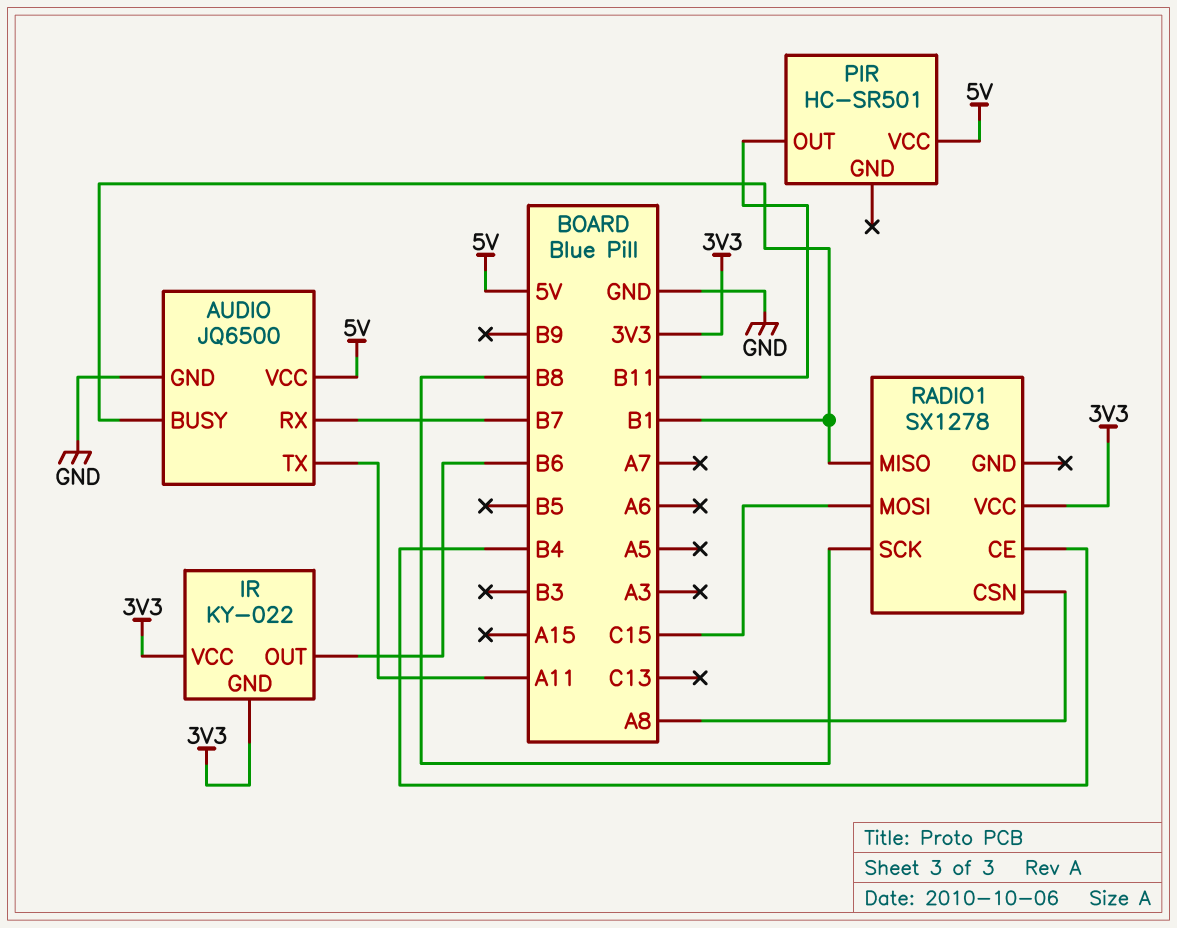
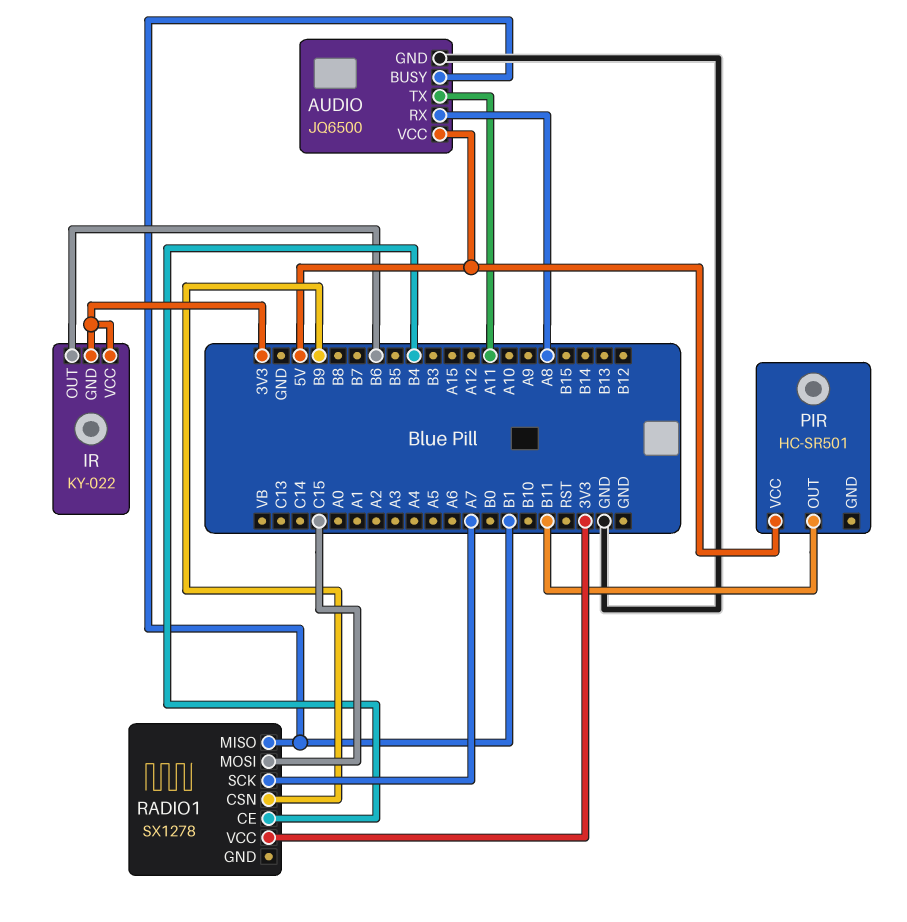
AUDIO pin RX: B7 -> A8
RADIO1 pin CSN: A8 -> B9
RADIO1 pin SCK: B8 -> A7

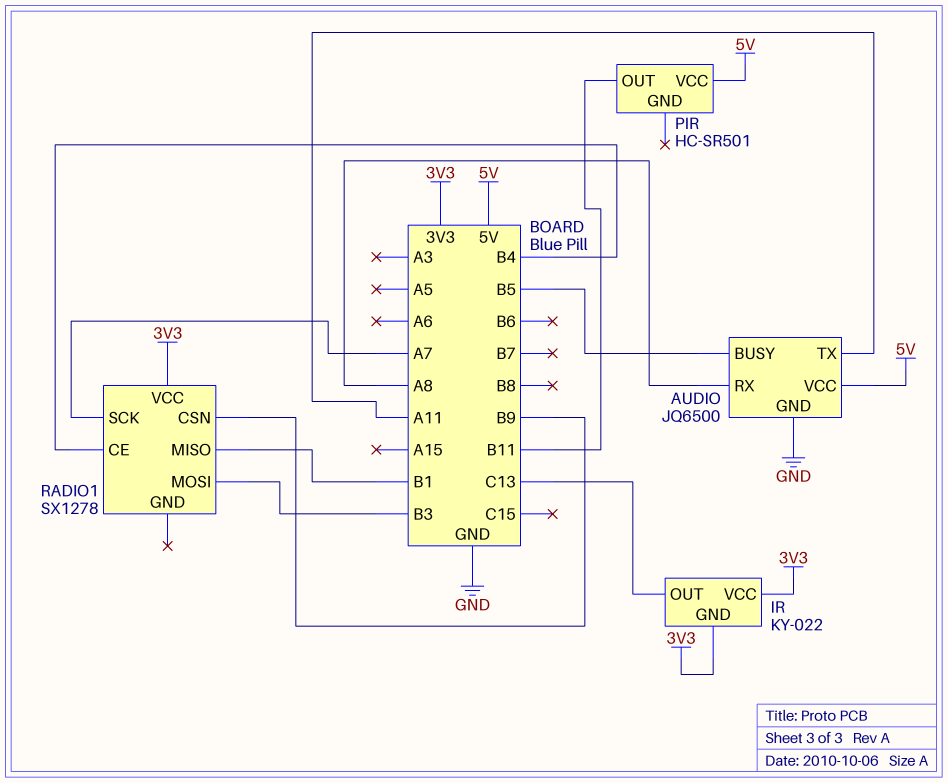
AUDIO pin BUSY: B1 -> B5
IR pin OUT: B6 -> C13
RADIO1 pin MOSI: C15 -> B3

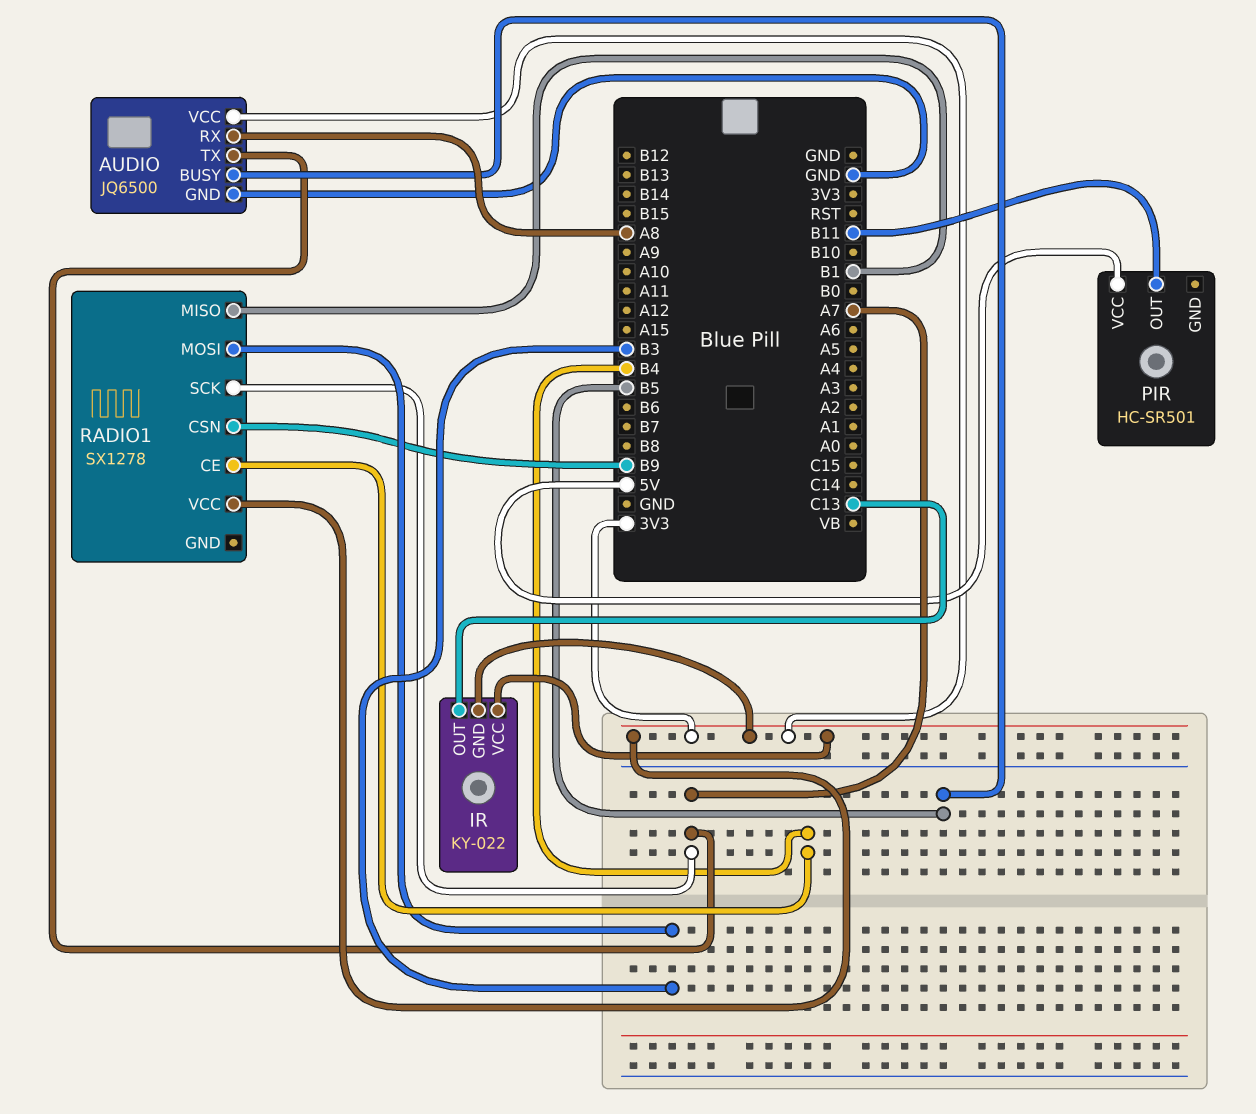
AUDIO pin TX: A11 -> A7
AUDIO pin VCC: 5V -> 3V3

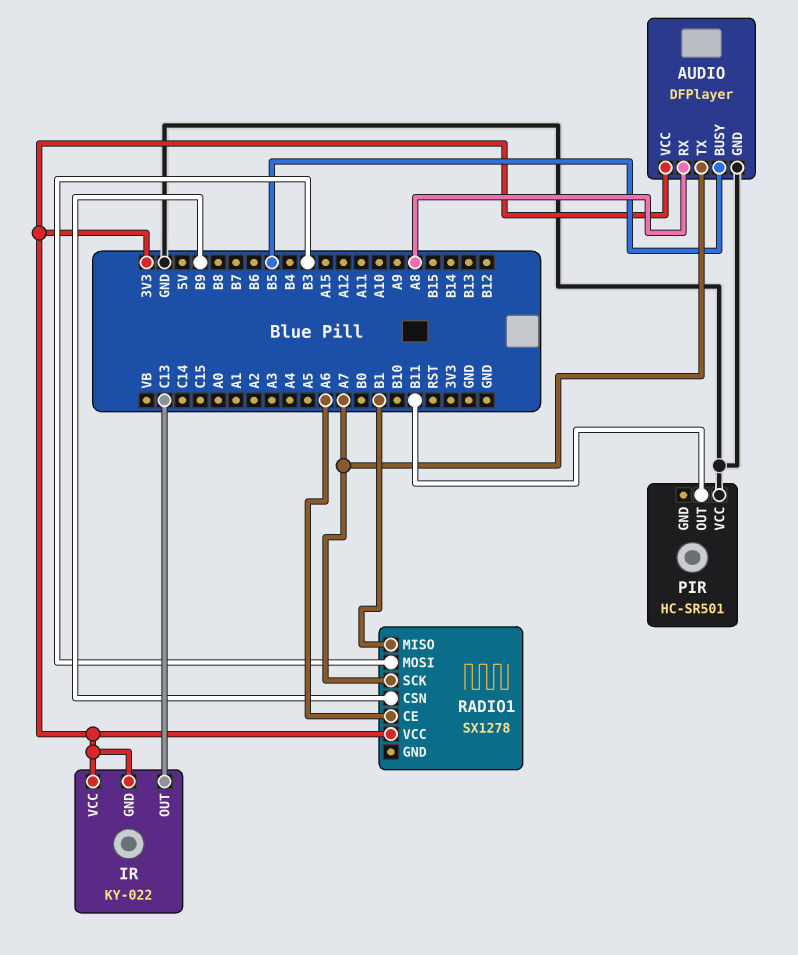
AUDIO: JQ6500 -> DFPlayer
PIR pin VCC: 5V -> GND
RADIO1 pin CE: B4 -> A6

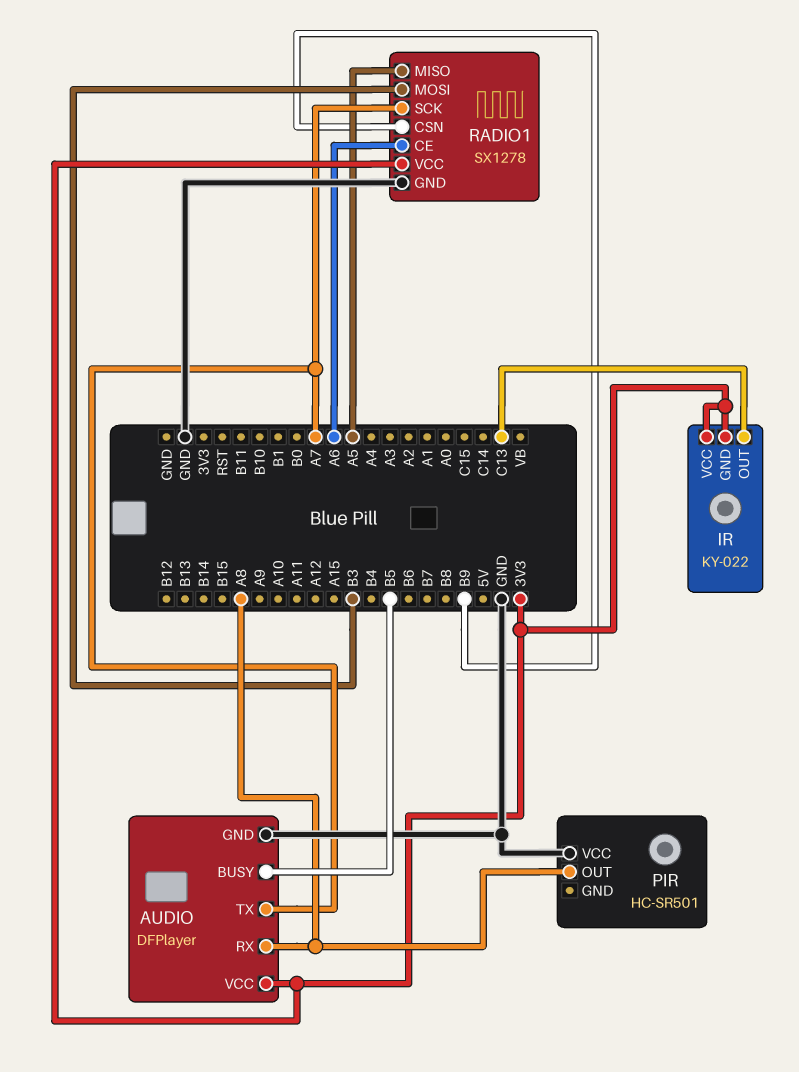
PIR pin OUT: B11 -> A8
RADIO1 pin GND: none -> GND
RADIO1 pin MISO: B1 -> A5

